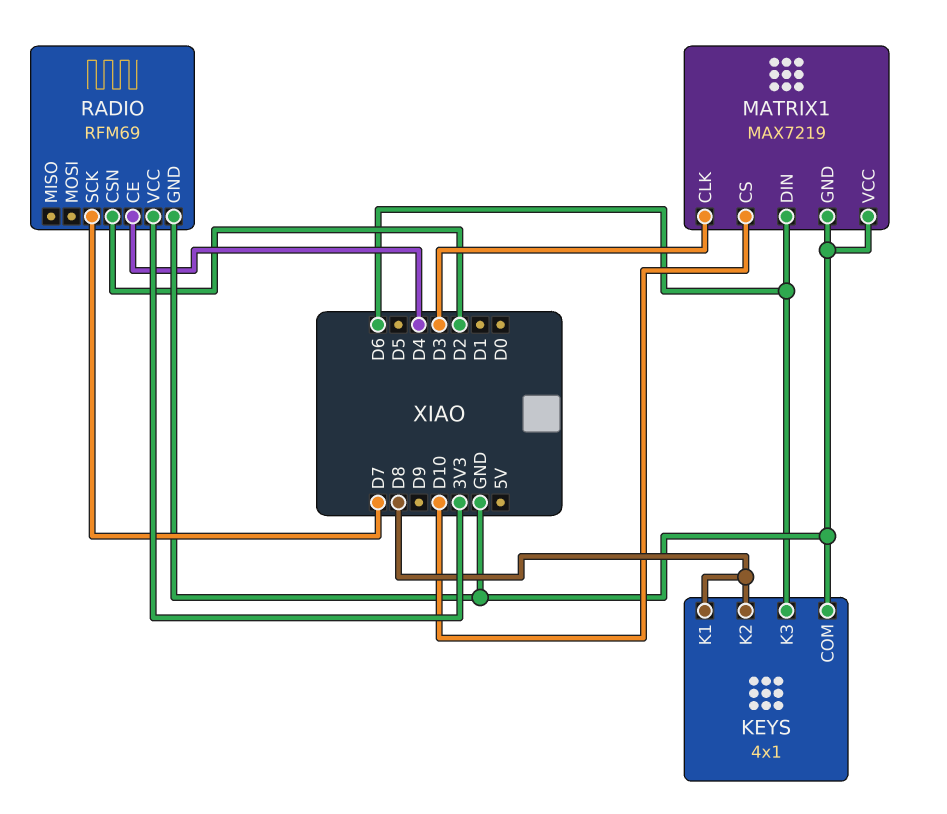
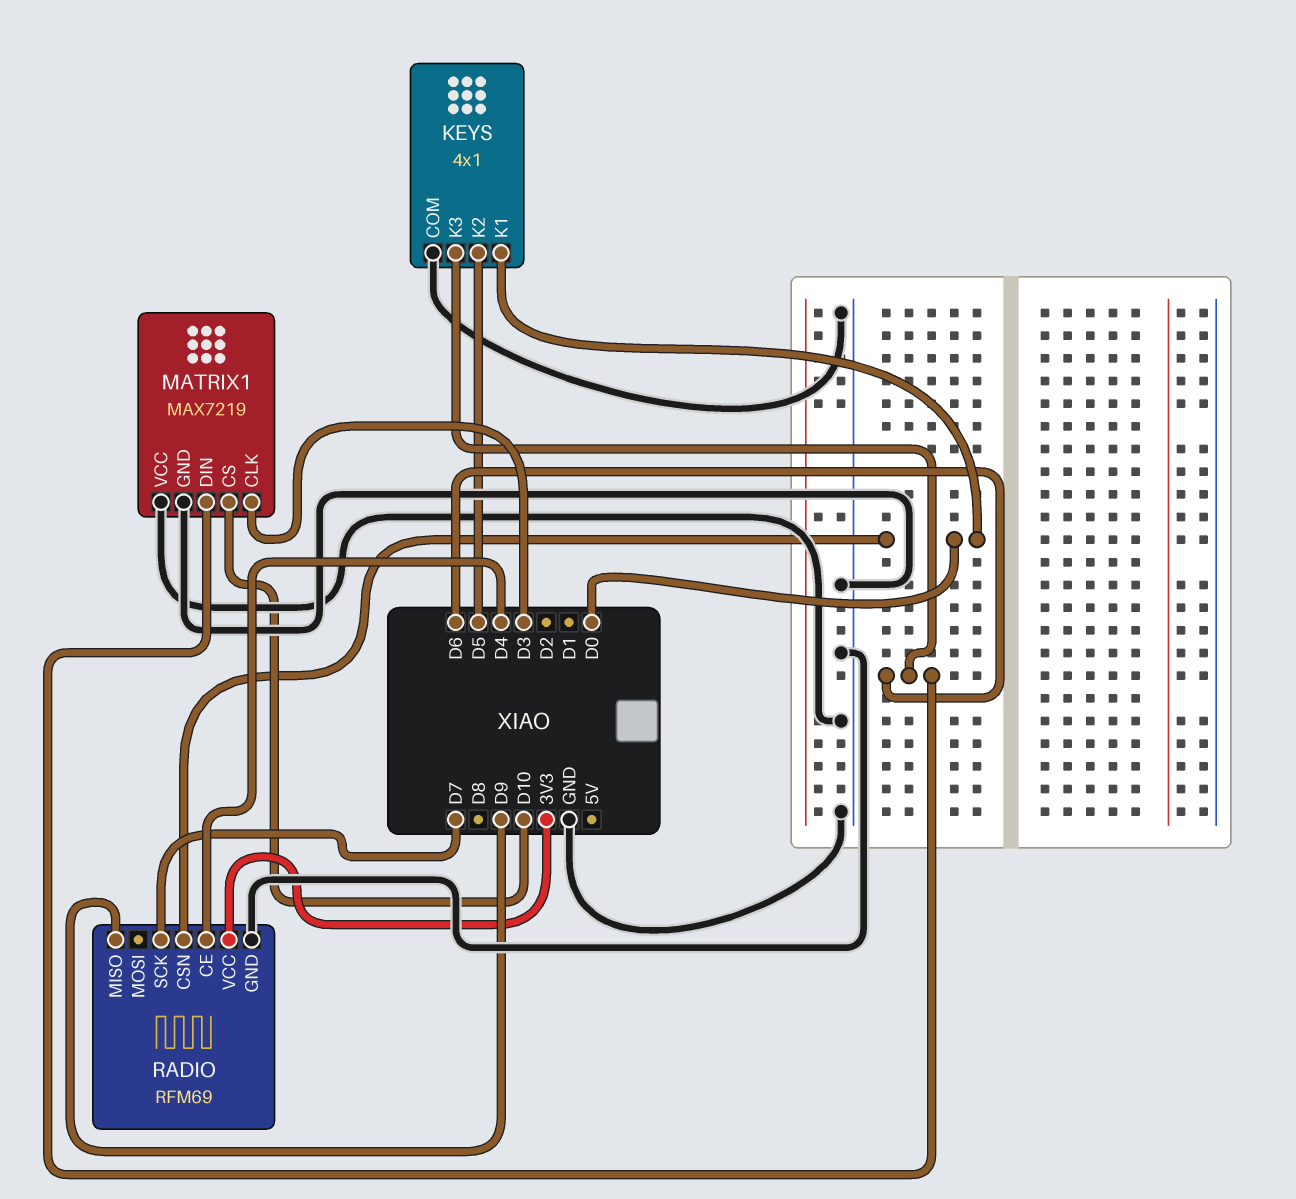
KEYS pin K1: D8 -> D0
KEYS pin K2: D8 -> D5
RADIO pin CSN: D2 -> D0
RADIO pin MISO: none -> D9

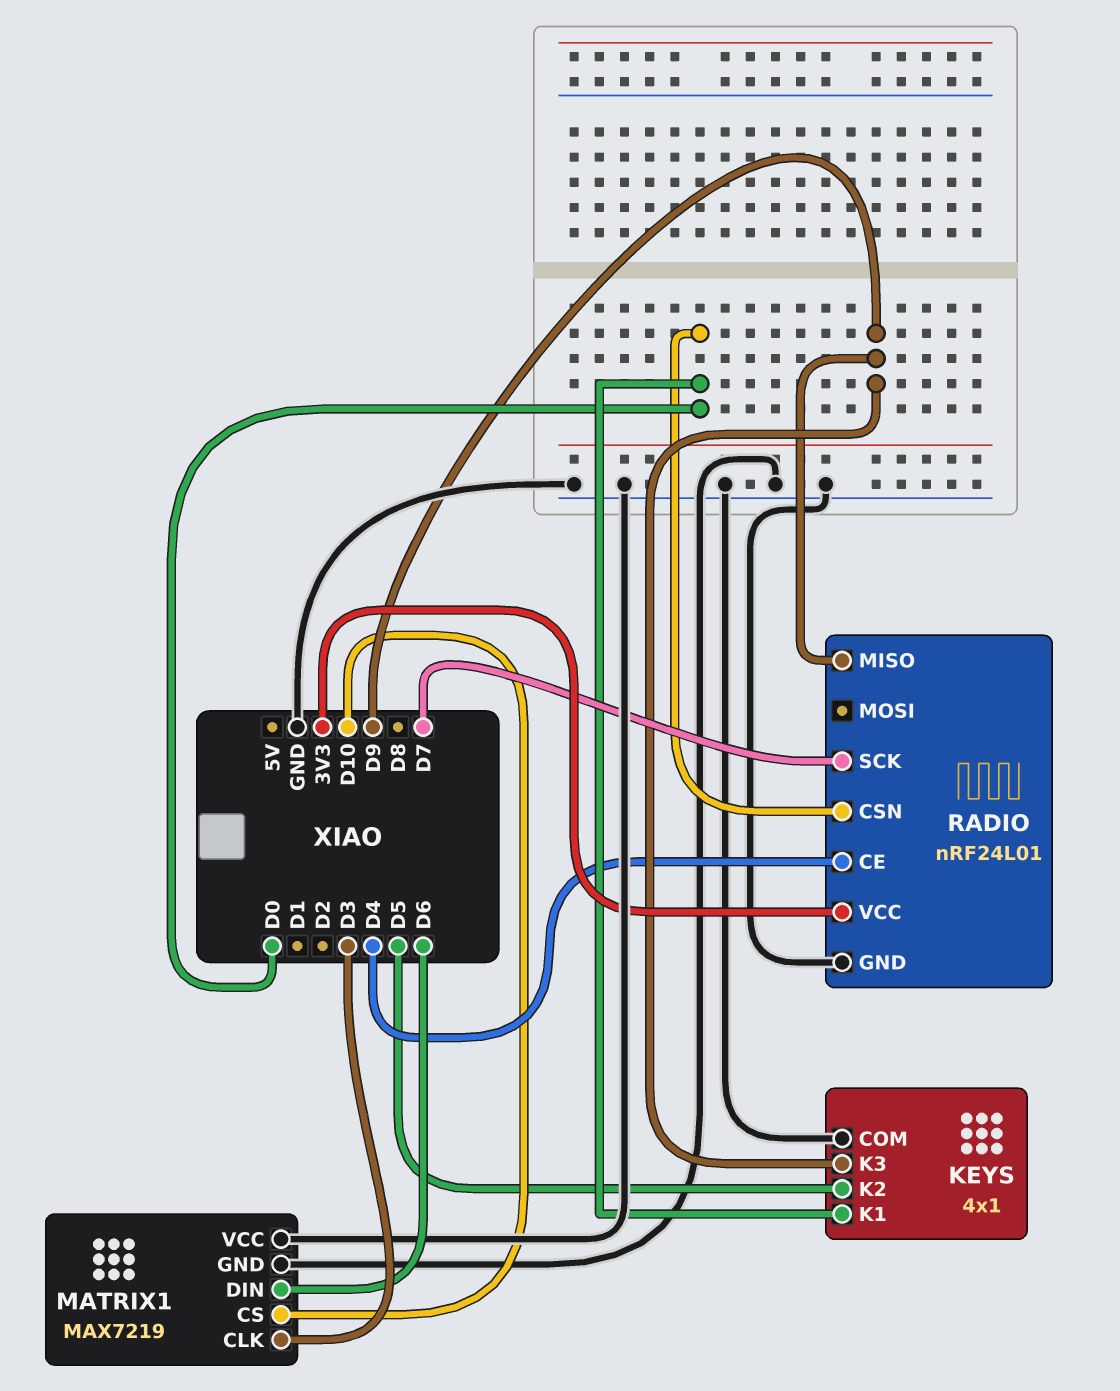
KEYS pin K3: D6 -> D9
RADIO: RFM69 -> nRF24L01

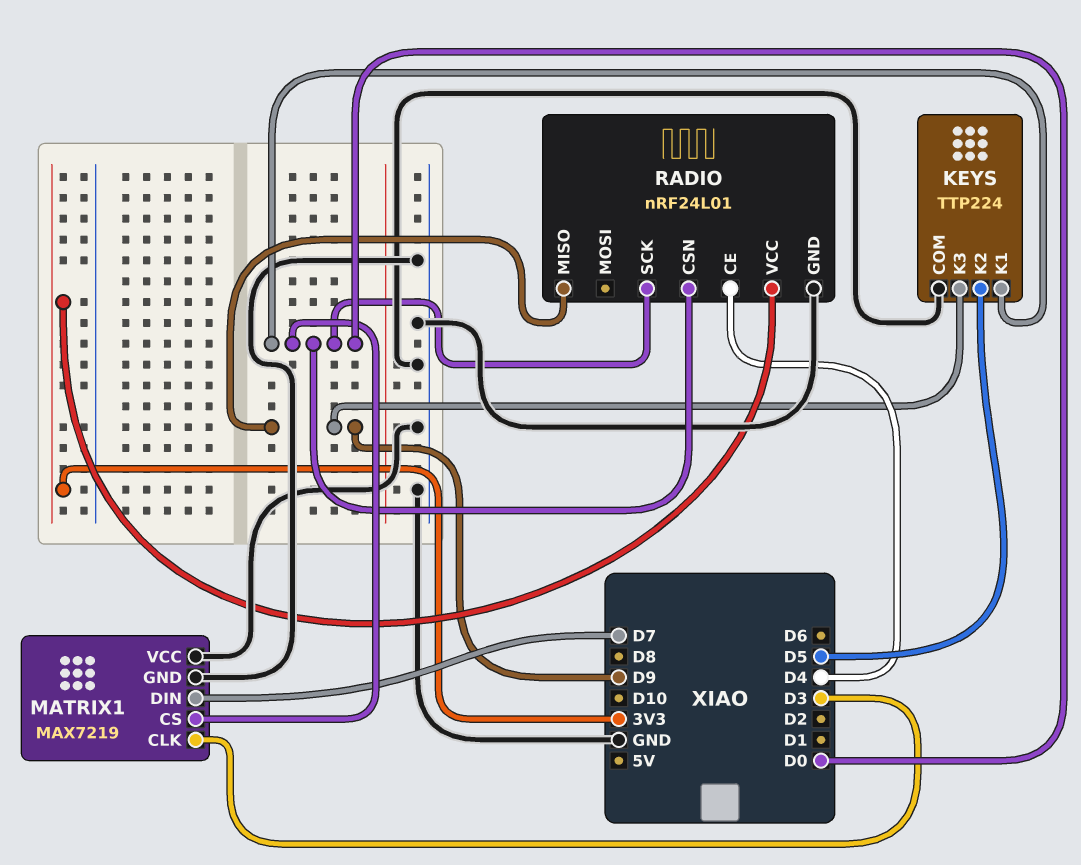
KEYS: 4x1 -> TTP224
MATRIX1 pin CS: D10 -> D0
MATRIX1 pin DIN: D6 -> D7
RADIO pin SCK: D7 -> D0

